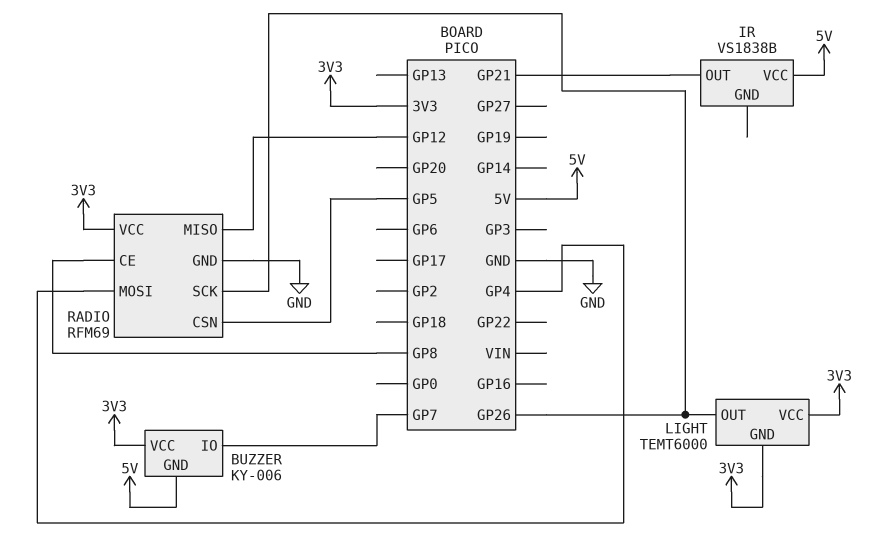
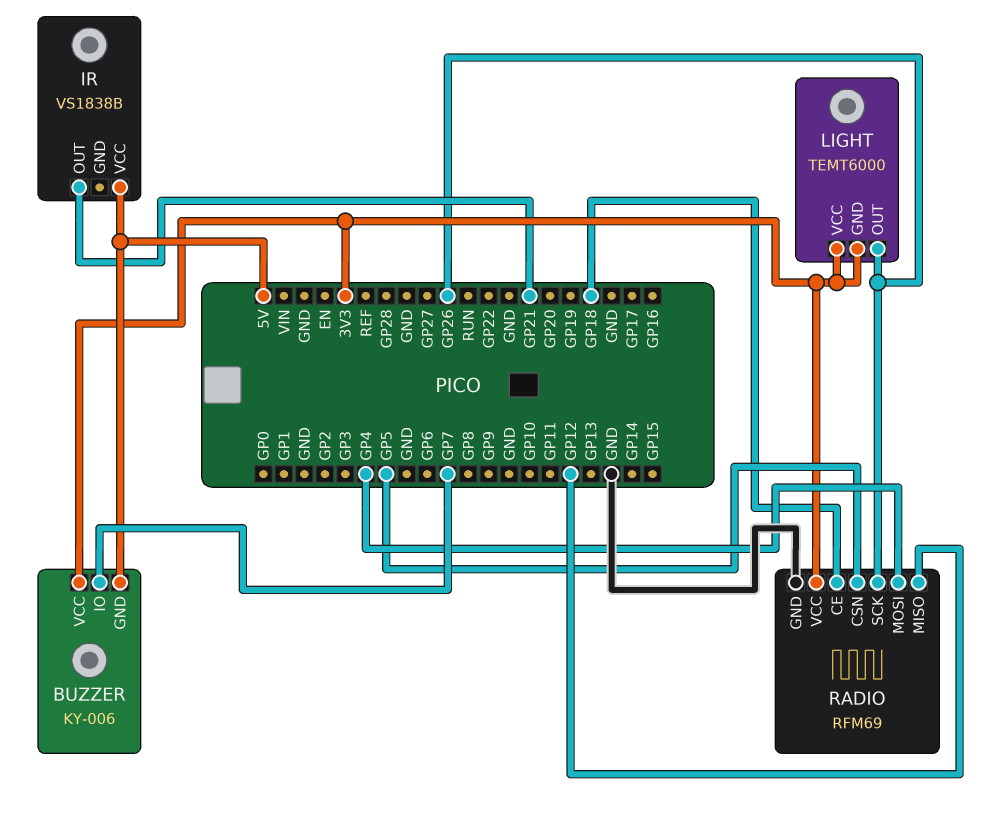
RADIO pin CE: GP8 -> GP18

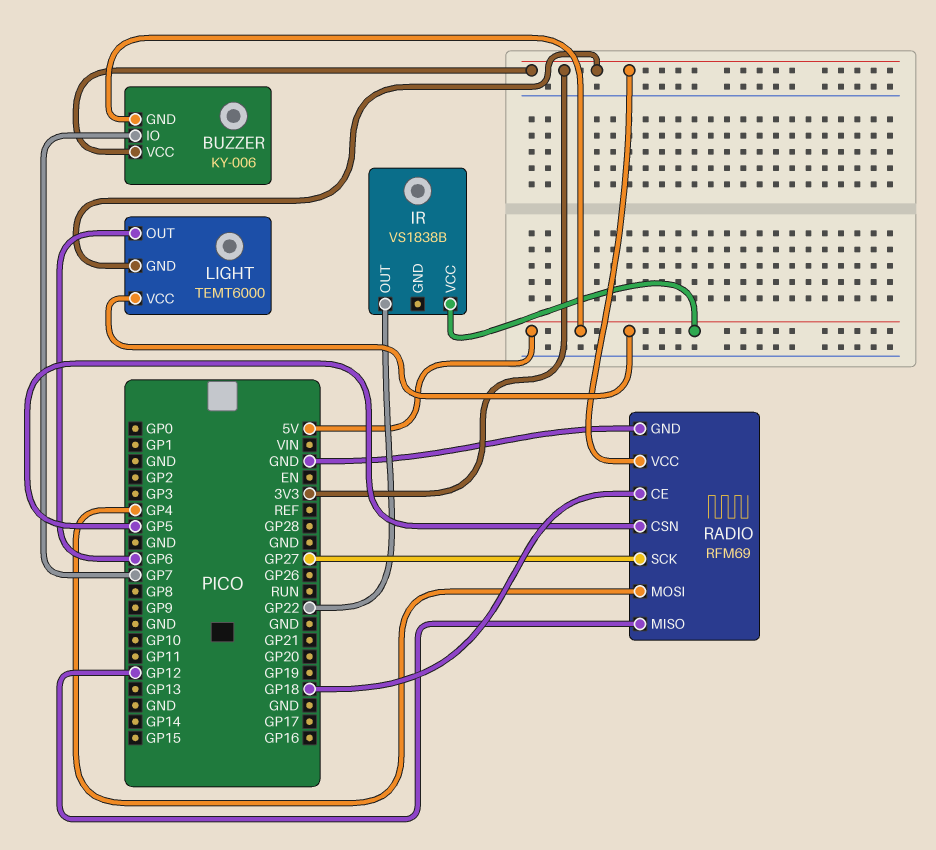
IR pin OUT: GP21 -> GP22
LIGHT pin OUT: GP26 -> GP6
LIGHT pin VCC: 3V3 -> 5V
RADIO pin SCK: GP26 -> GP27

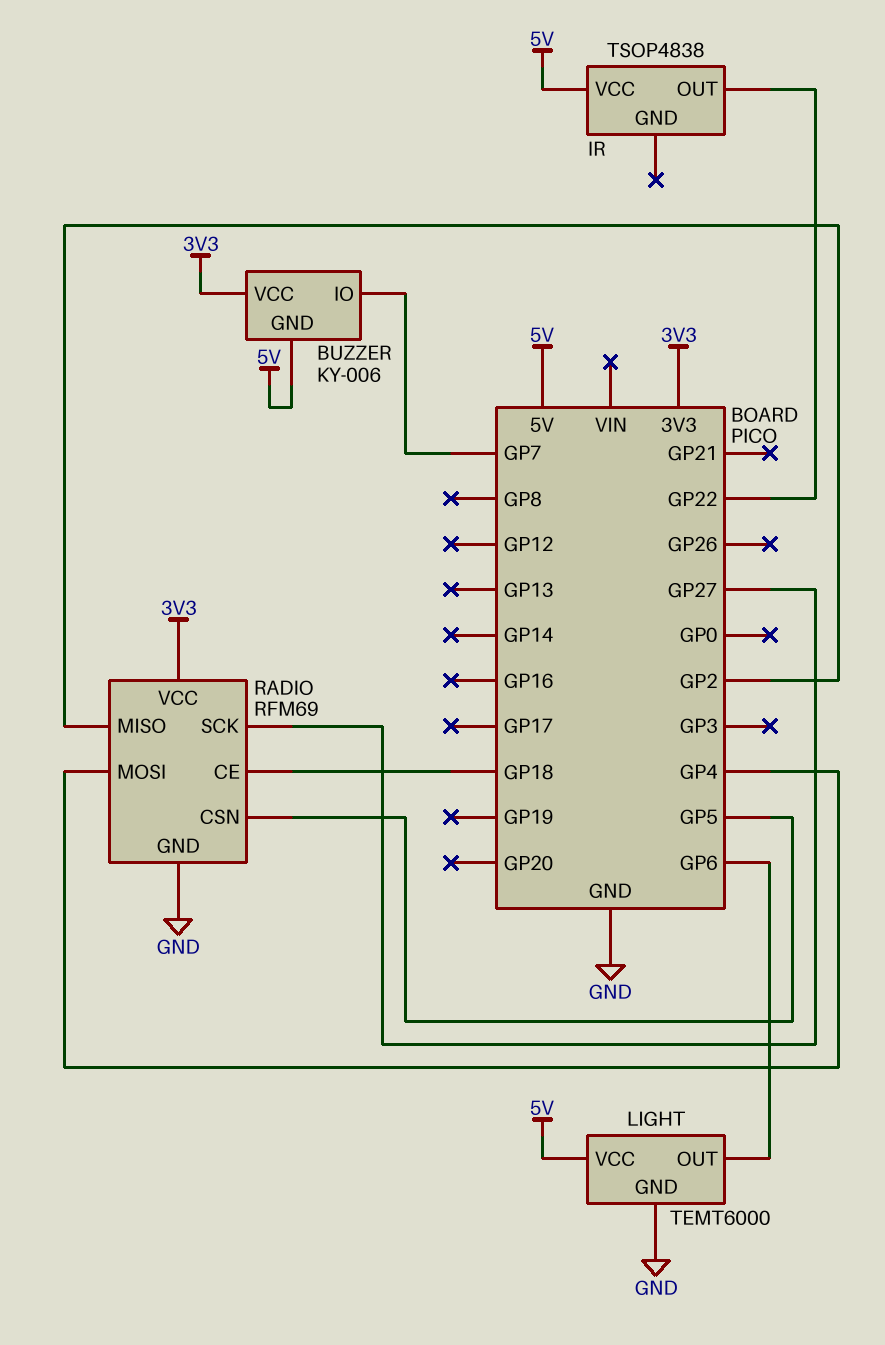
IR: VS1838B -> TSOP4838
LIGHT pin GND: 3V3 -> GND
RADIO pin MISO: GP12 -> GP2

